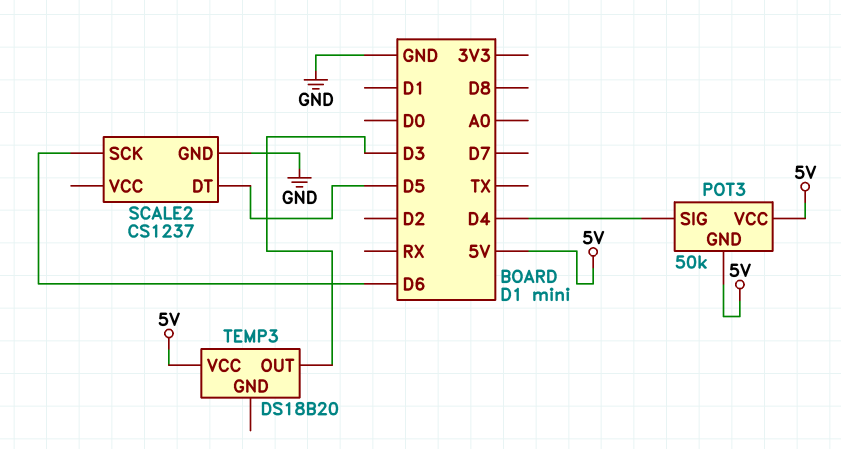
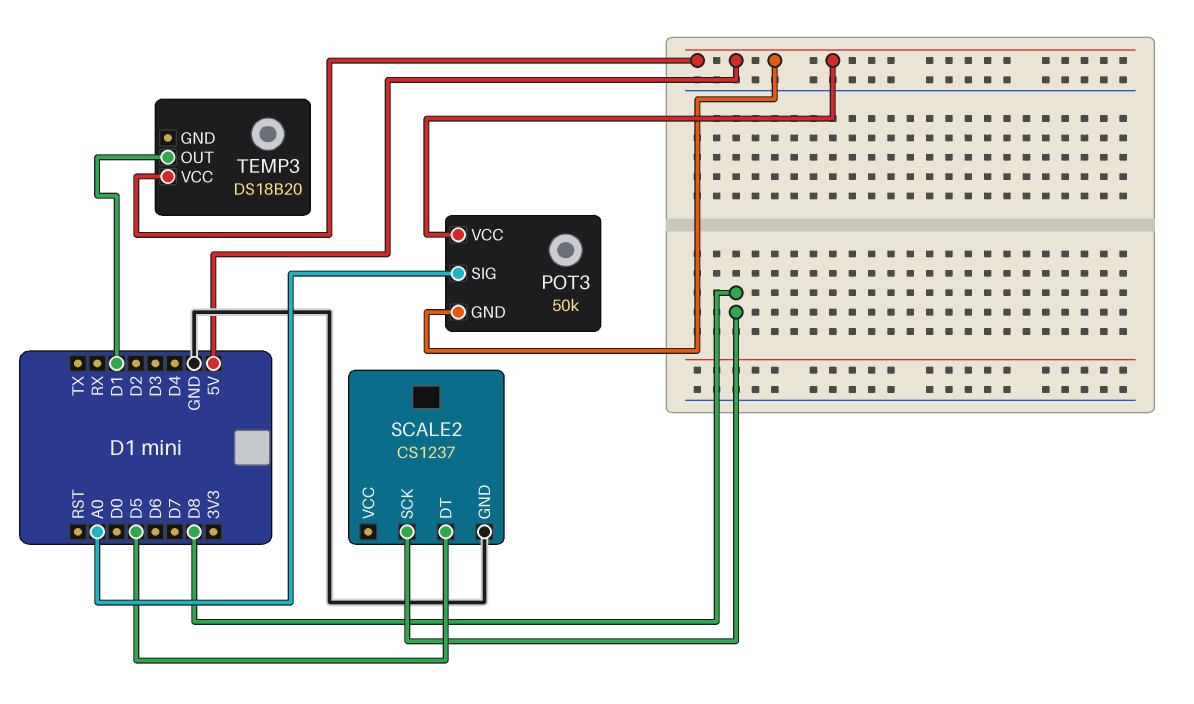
POT3 pin SIG: D4 -> A0
SCALE2 pin SCK: D6 -> D8
TEMP3 pin OUT: D3 -> D1

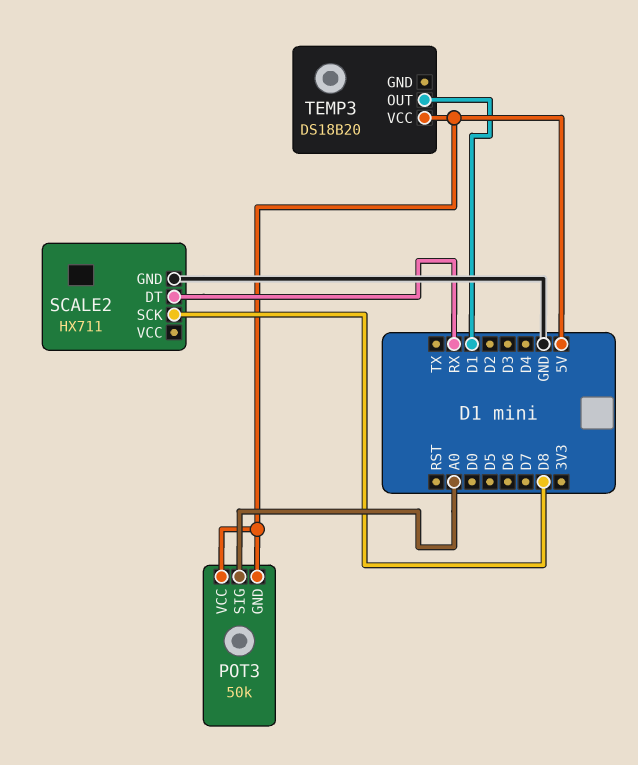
SCALE2: CS1237 -> HX711
SCALE2 pin DT: D5 -> RX

